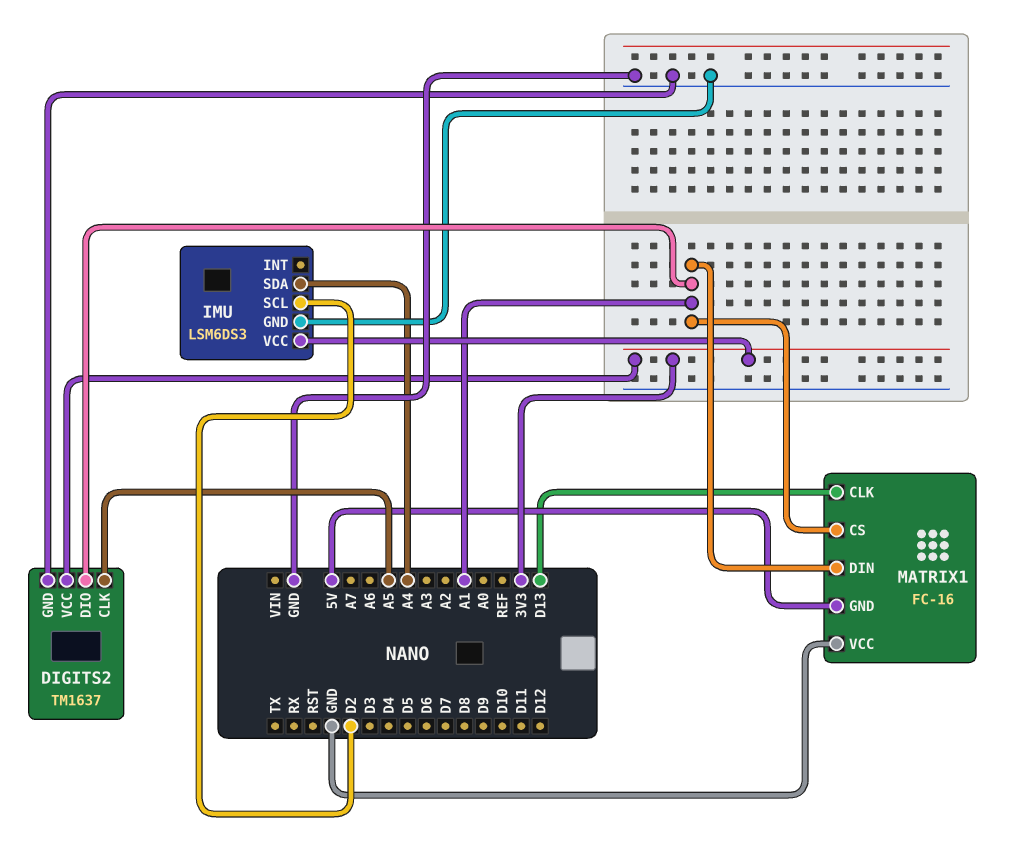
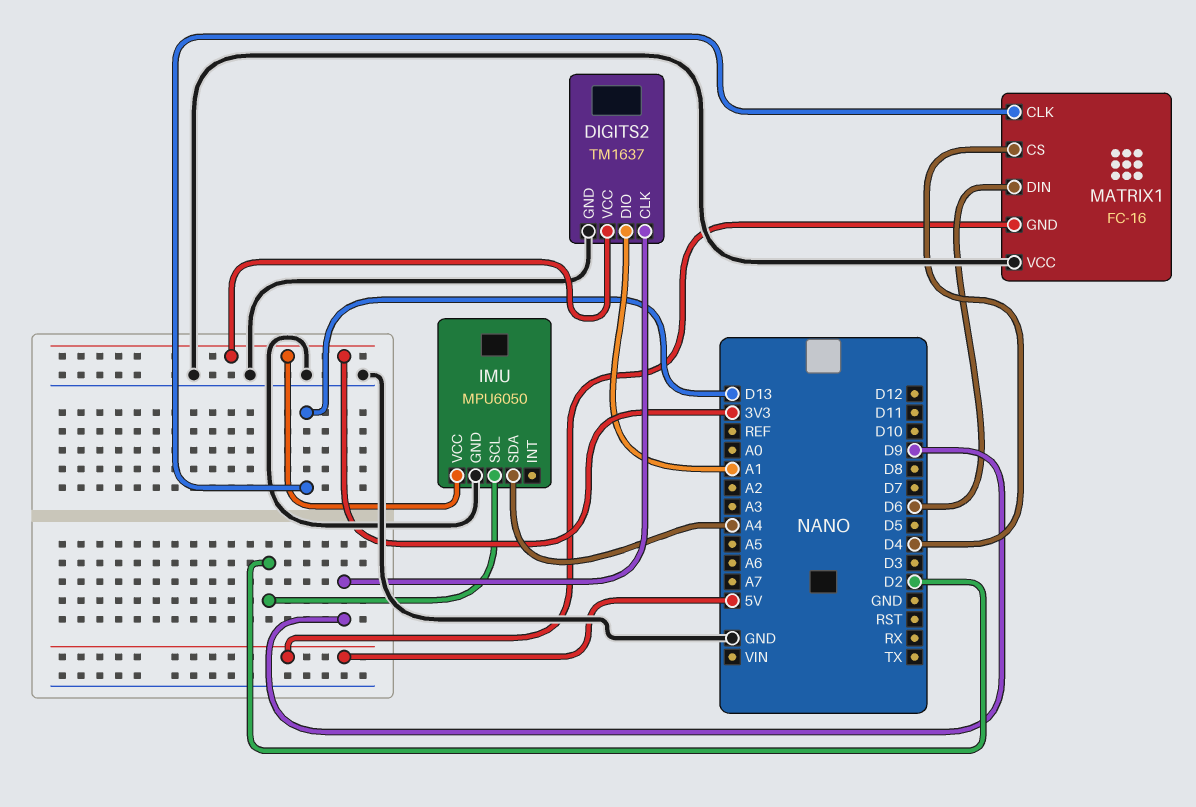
DIGITS2 pin CLK: A5 -> D9
IMU: LSM6DS3 -> MPU6050
MATRIX1 pin CS: A1 -> D4
MATRIX1 pin DIN: A1 -> D6

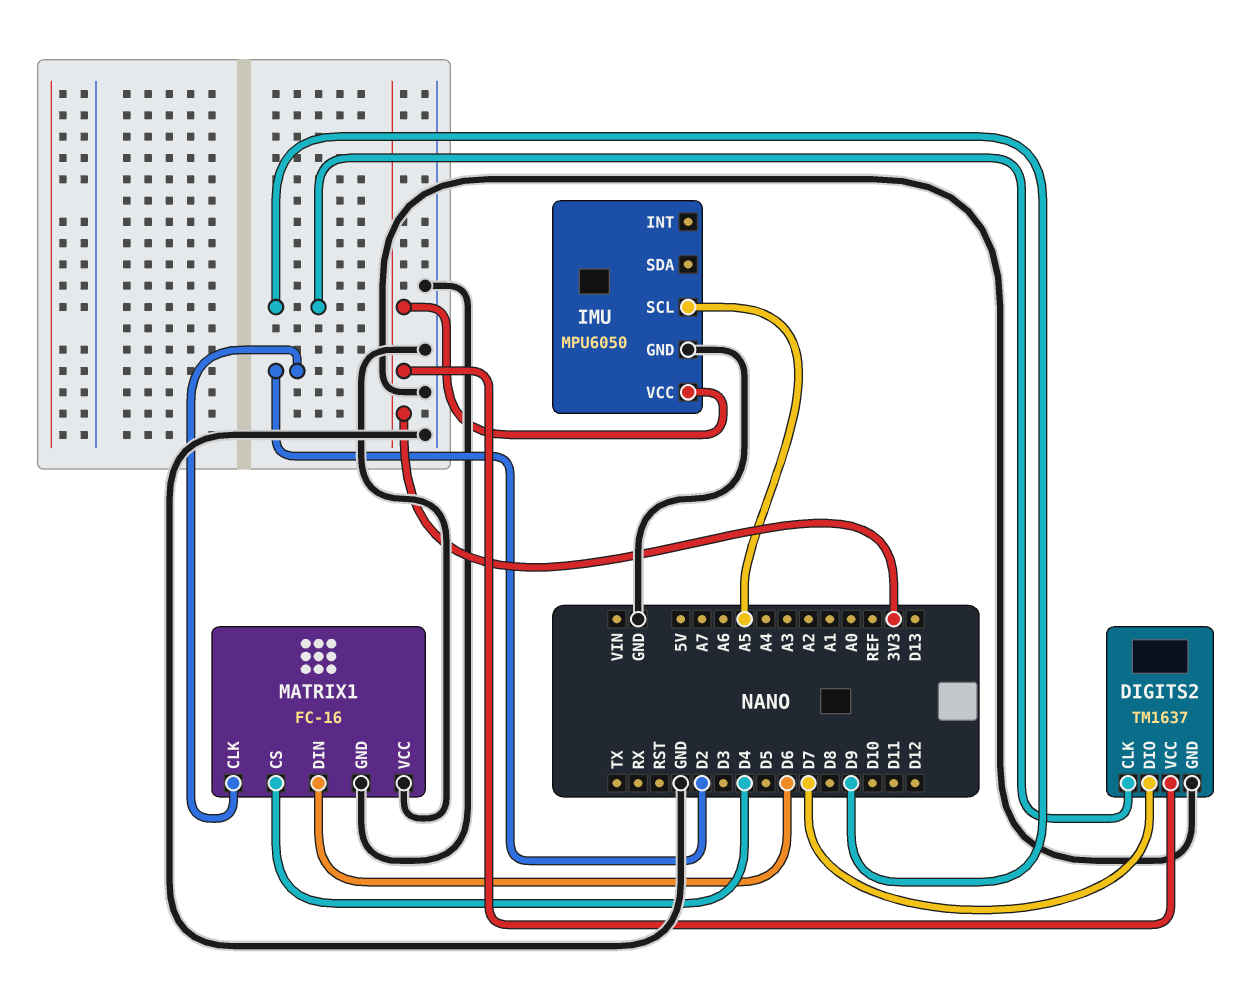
DIGITS2 pin DIO: A1 -> D7
IMU pin SCL: D2 -> A5
IMU pin SDA: A4 -> none
MATRIX1 pin CLK: D13 -> D2
MATRIX1 pin GND: 5V -> GND

